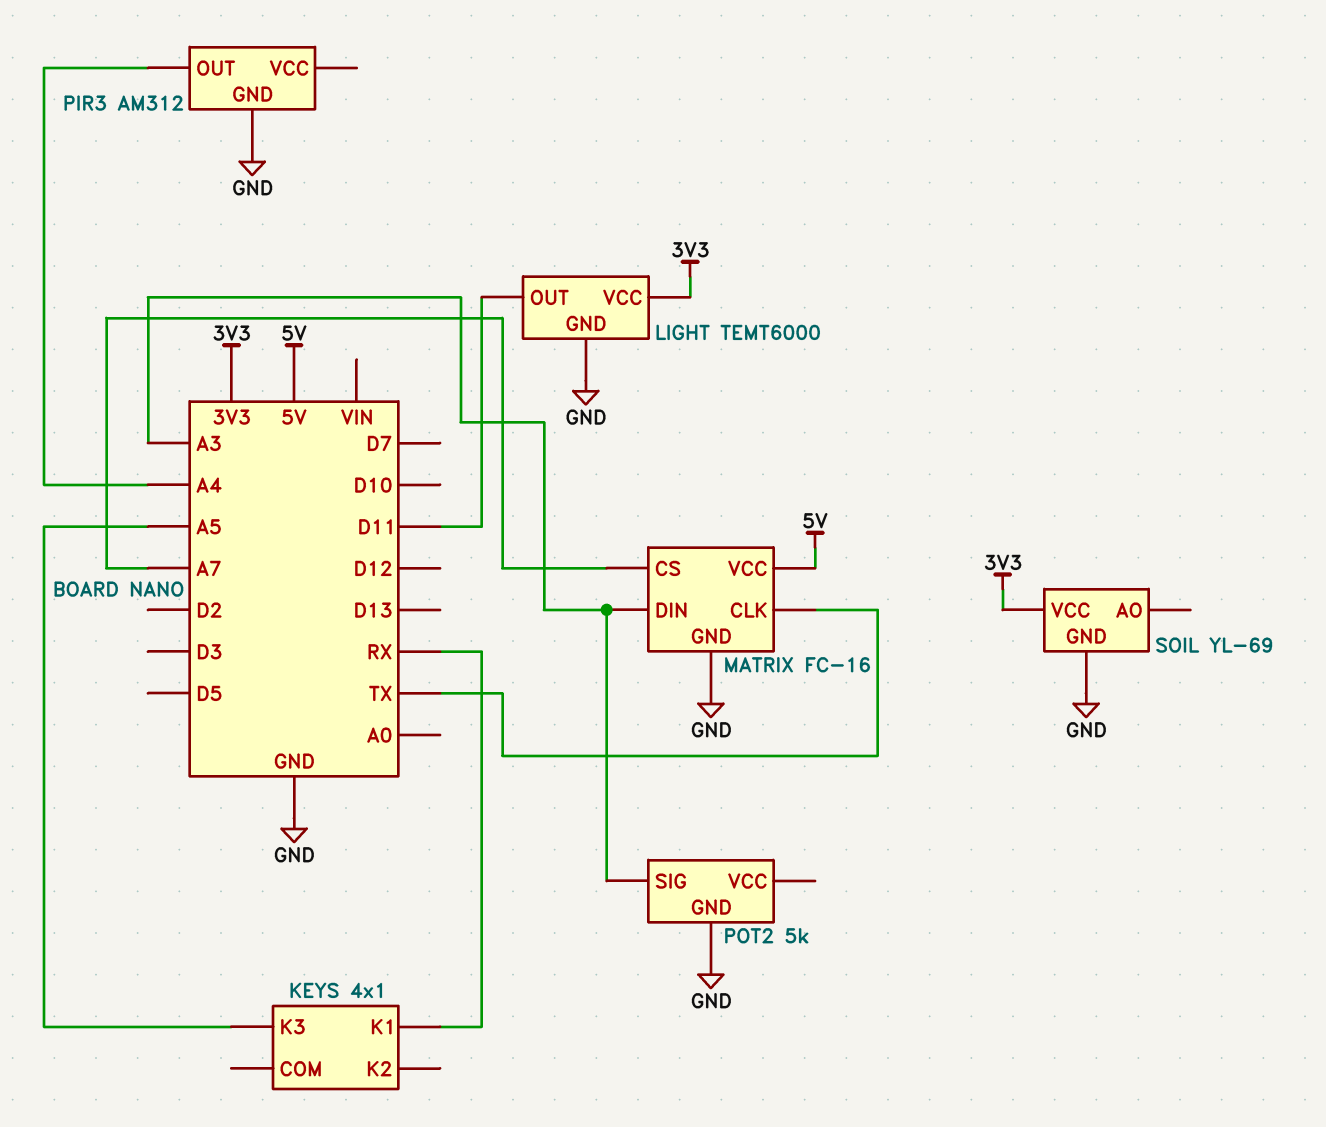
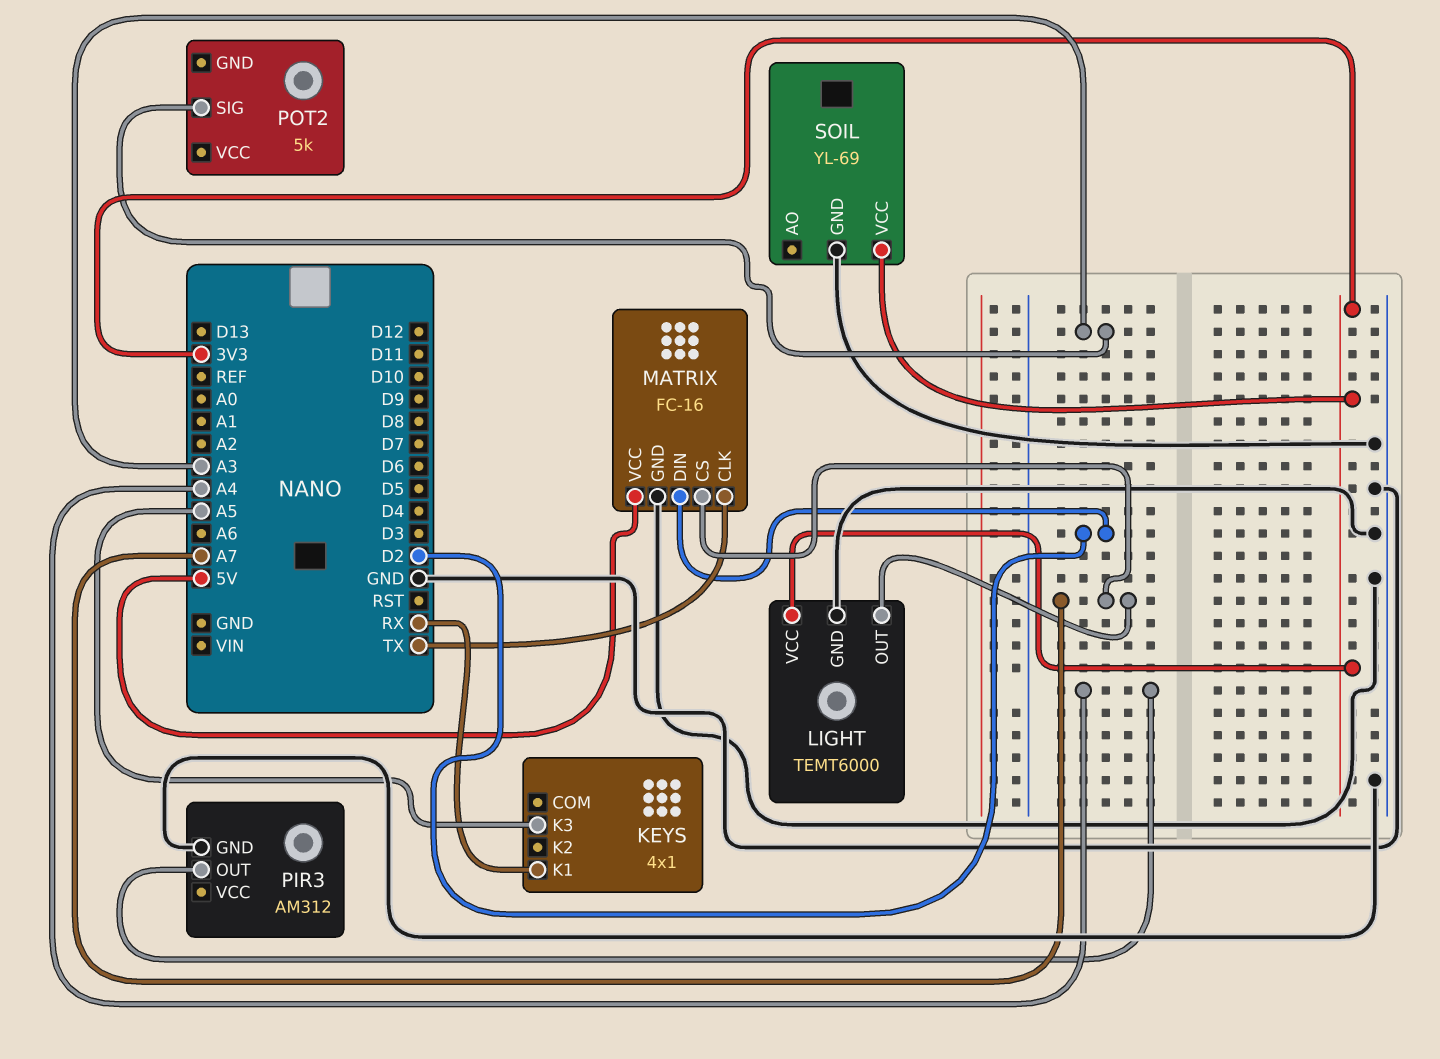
LIGHT pin OUT: D11 -> A7
MATRIX pin DIN: A3 -> D2
POT2 pin GND: GND -> none

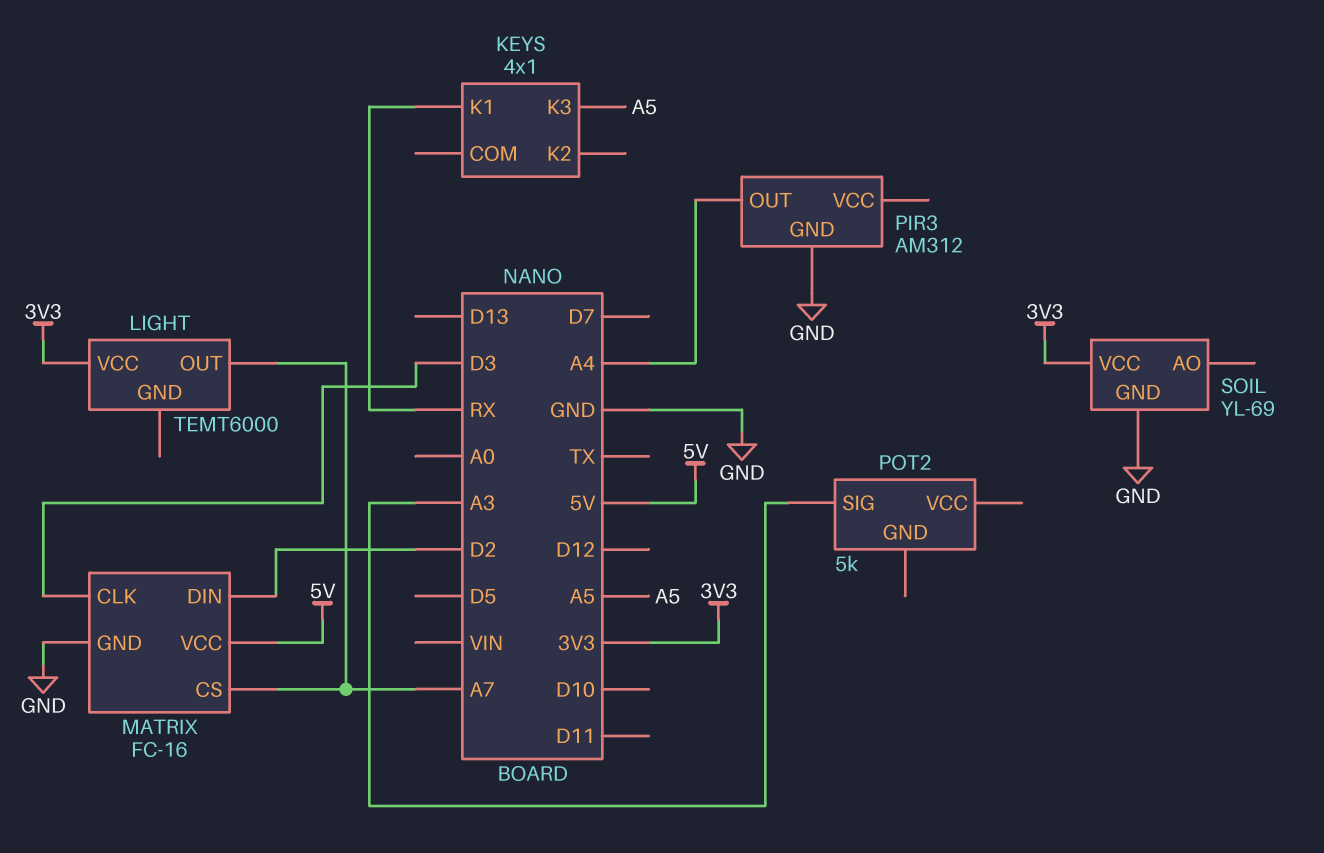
LIGHT pin GND: GND -> none
MATRIX pin CLK: TX -> D3

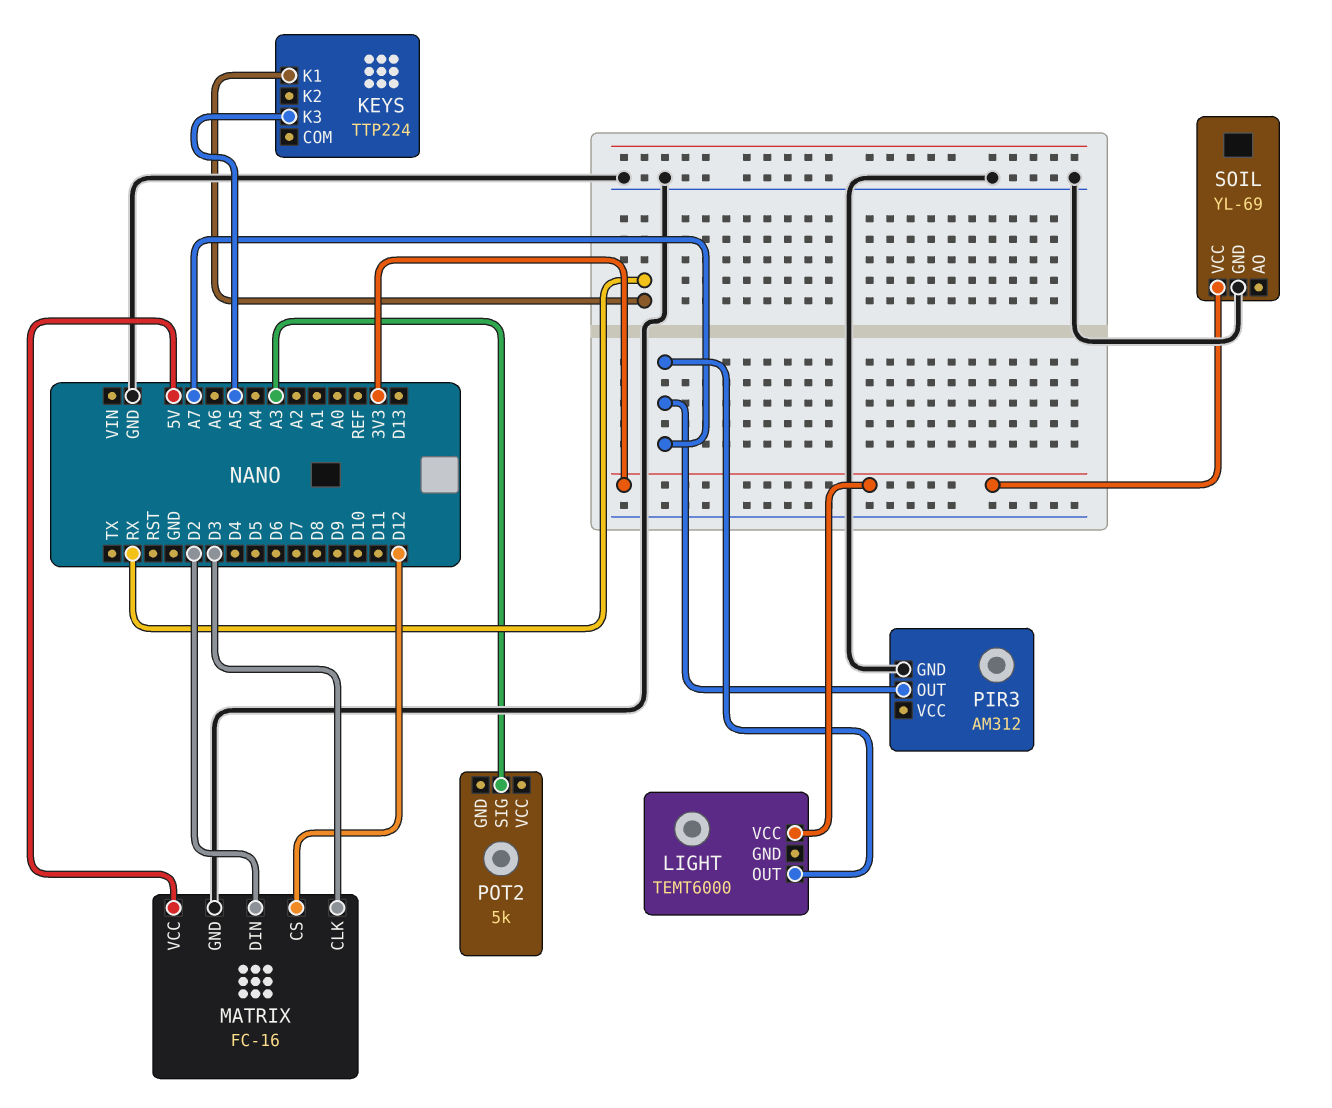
KEYS: 4x1 -> TTP224
MATRIX pin CS: A7 -> D12
PIR3 pin OUT: A4 -> A7

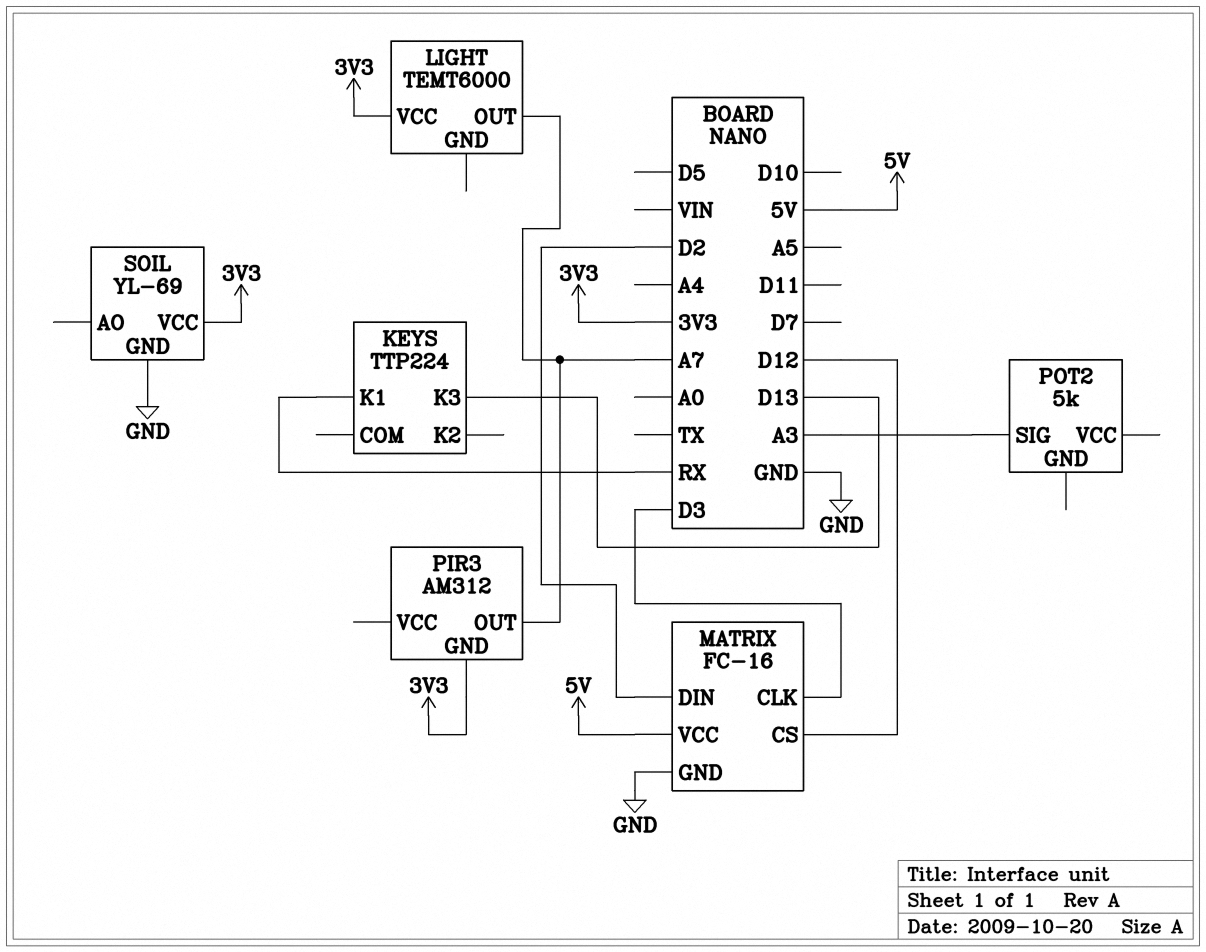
KEYS pin K3: A5 -> D13
PIR3 pin GND: GND -> 3V3

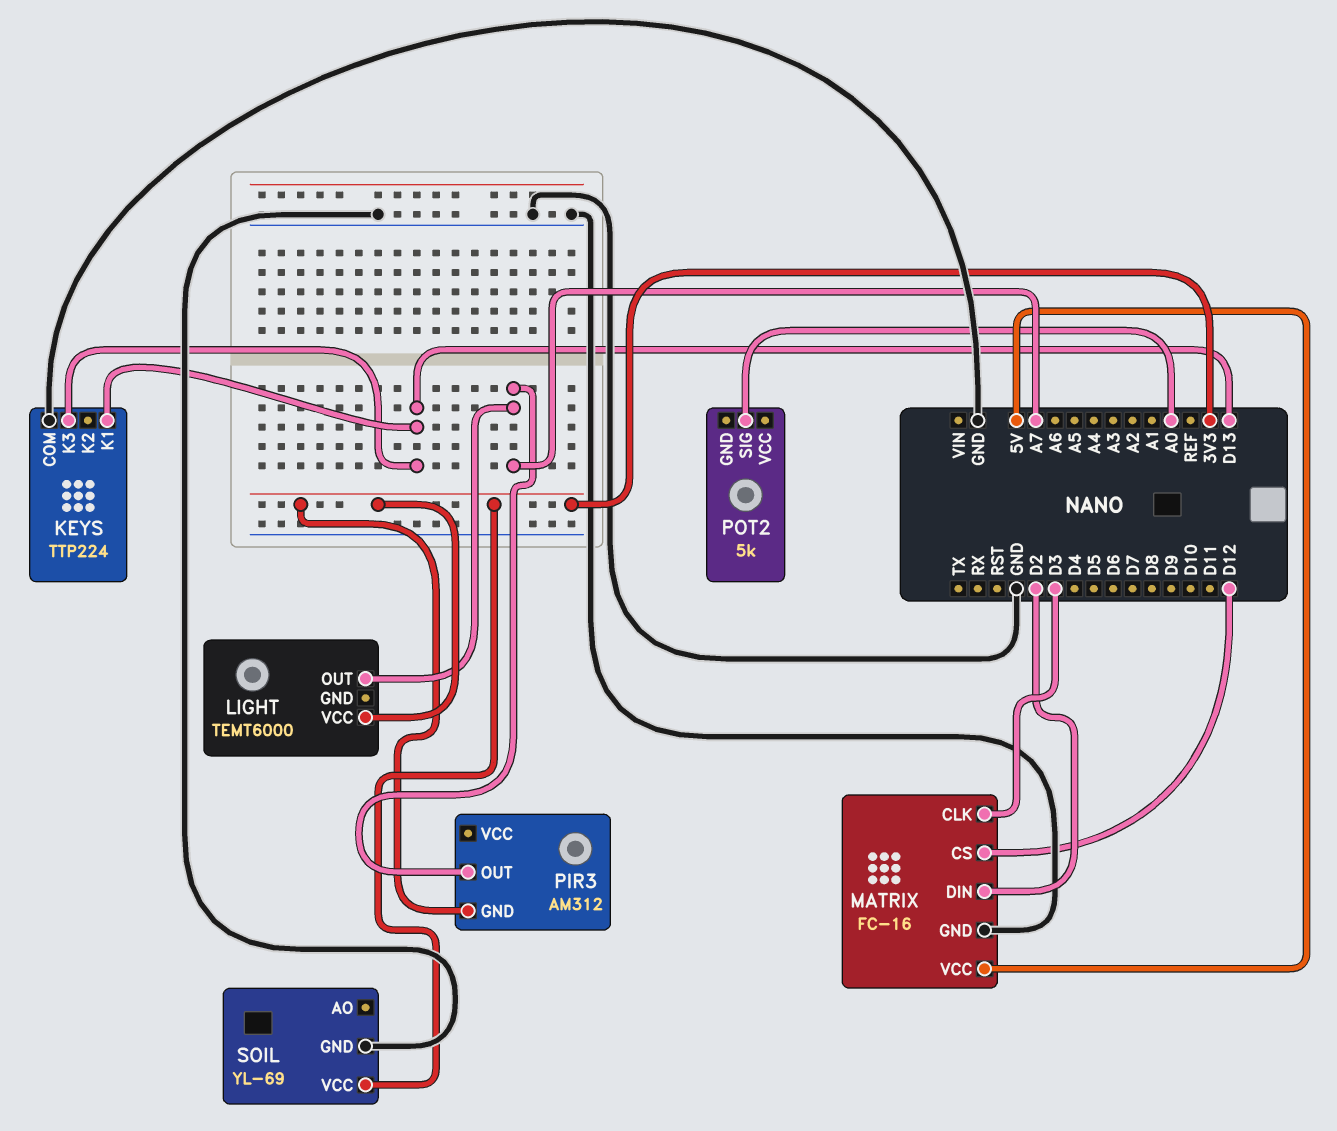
KEYS pin COM: none -> GND
KEYS pin K1: RX -> D13
POT2 pin SIG: A3 -> A0

